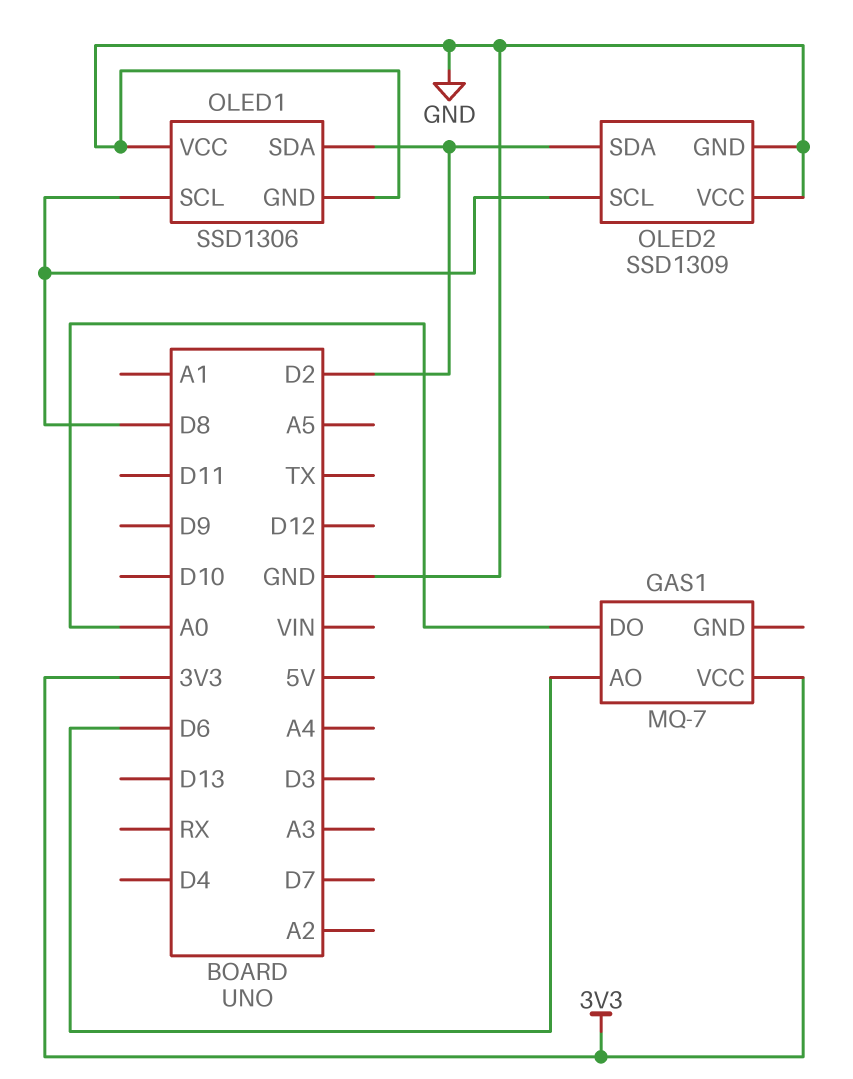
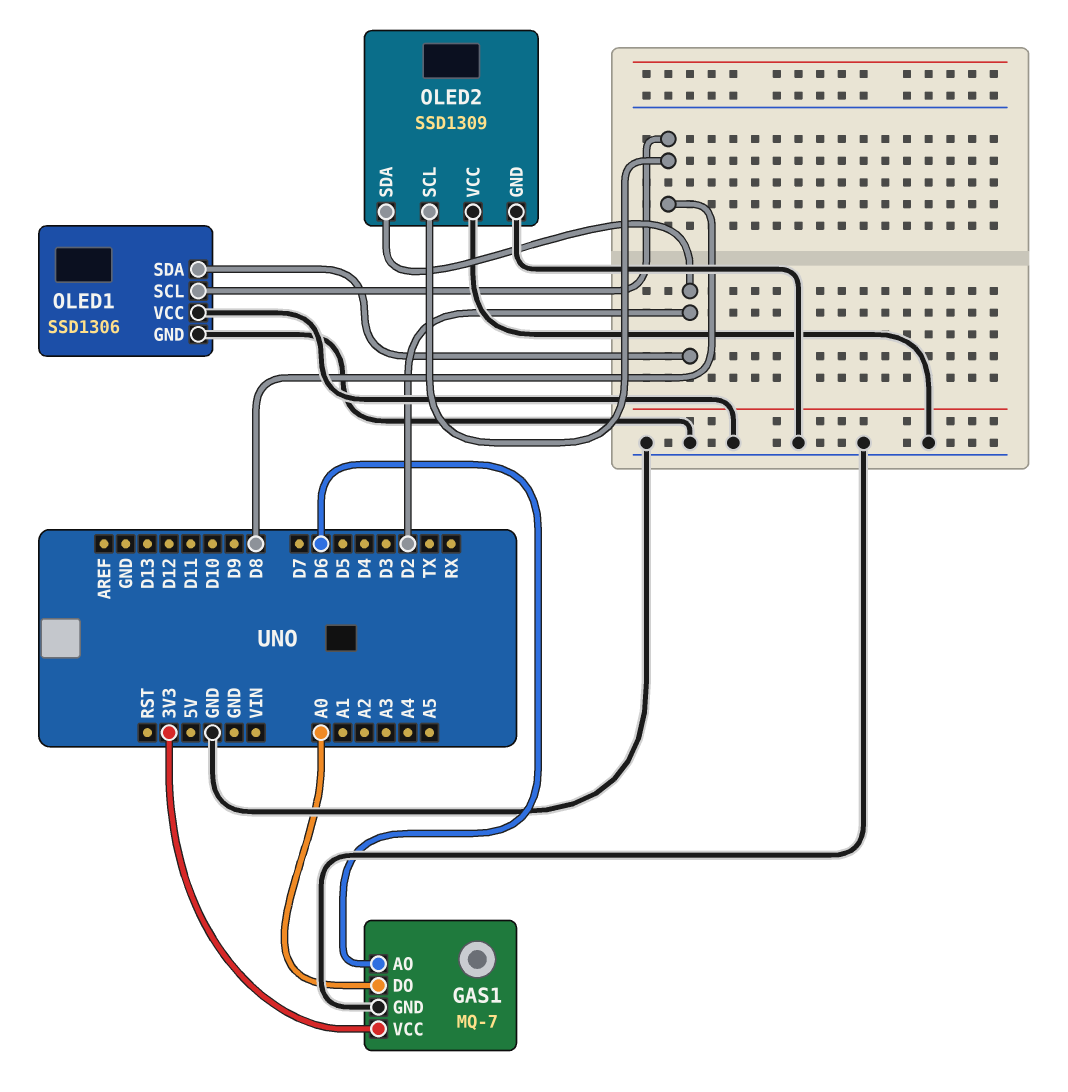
GAS1 pin GND: none -> GND

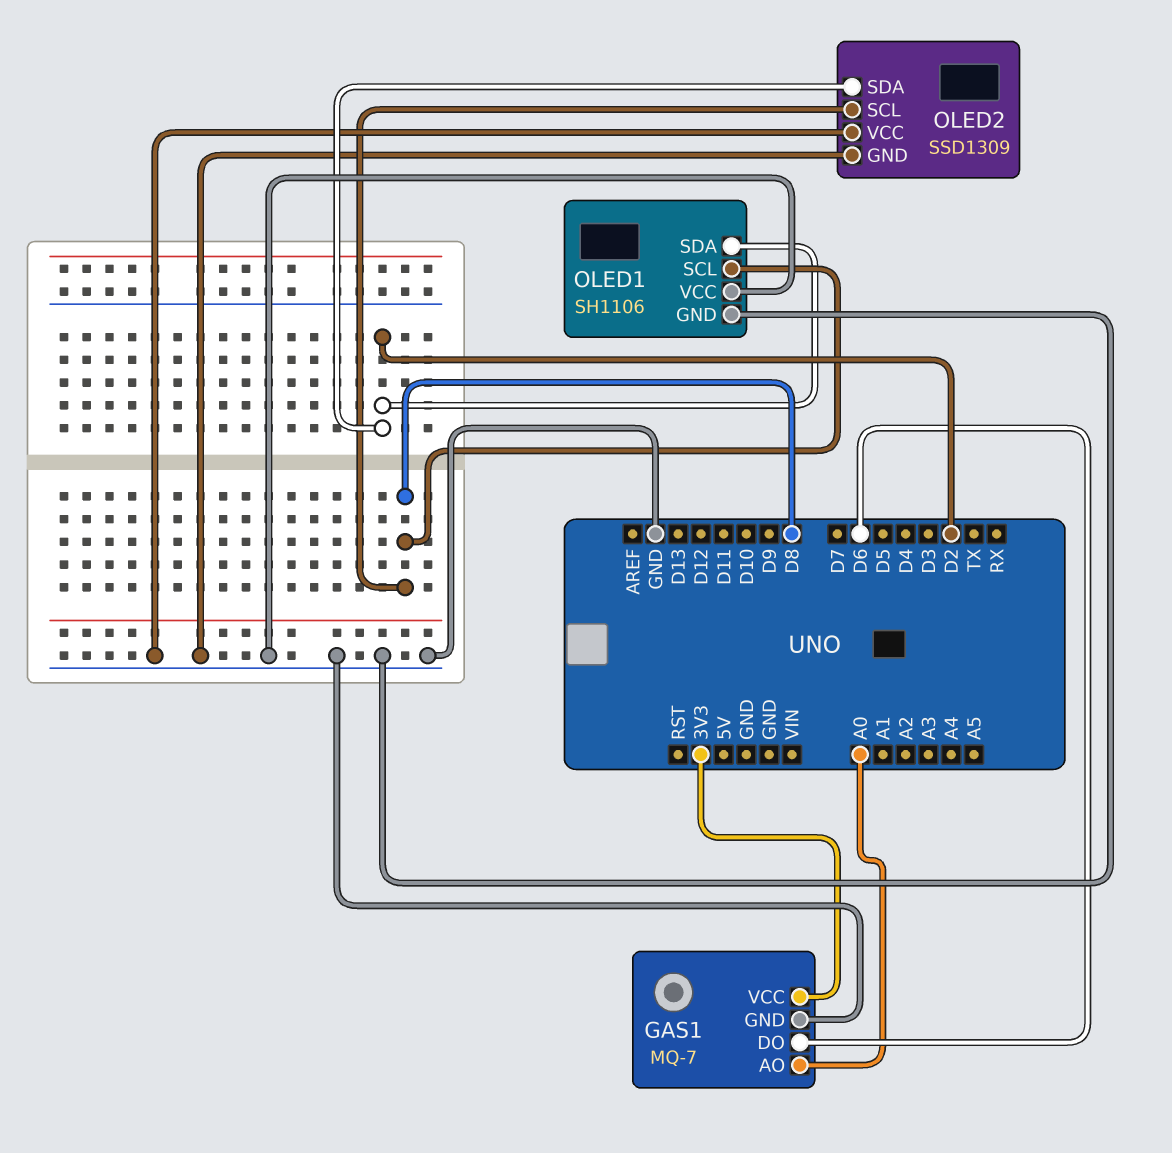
GAS1 pin AO: D6 -> A0
GAS1 pin DO: A0 -> D6
OLED1: SSD1306 -> SH1106

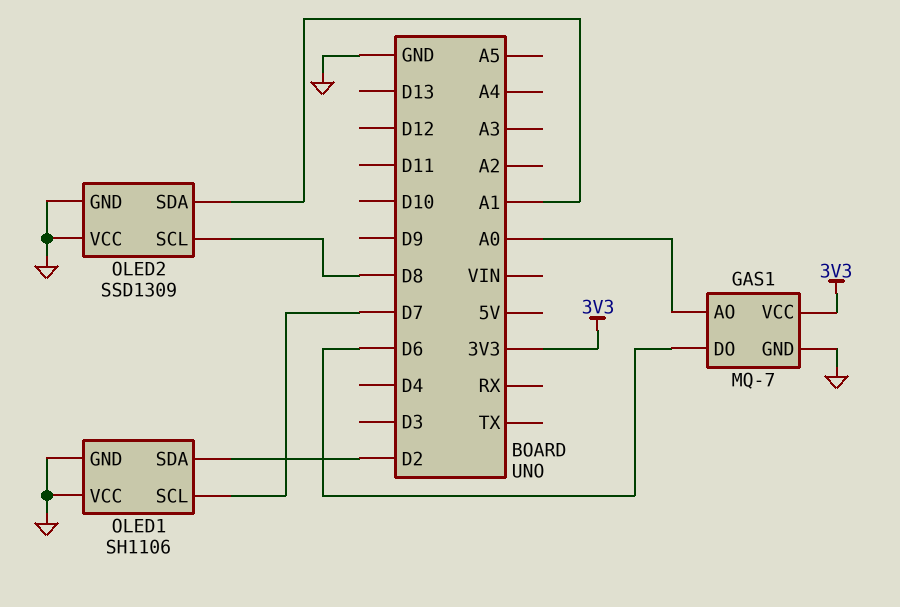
OLED1 pin SCL: D8 -> D7
OLED2 pin SDA: D2 -> A1

